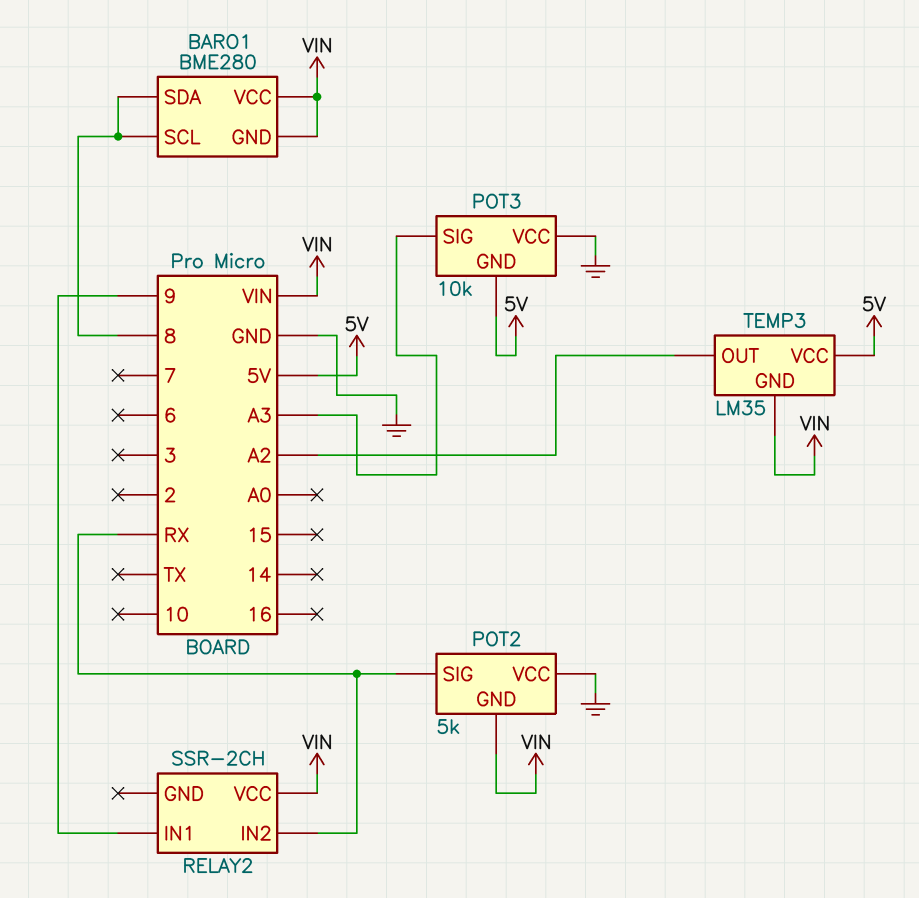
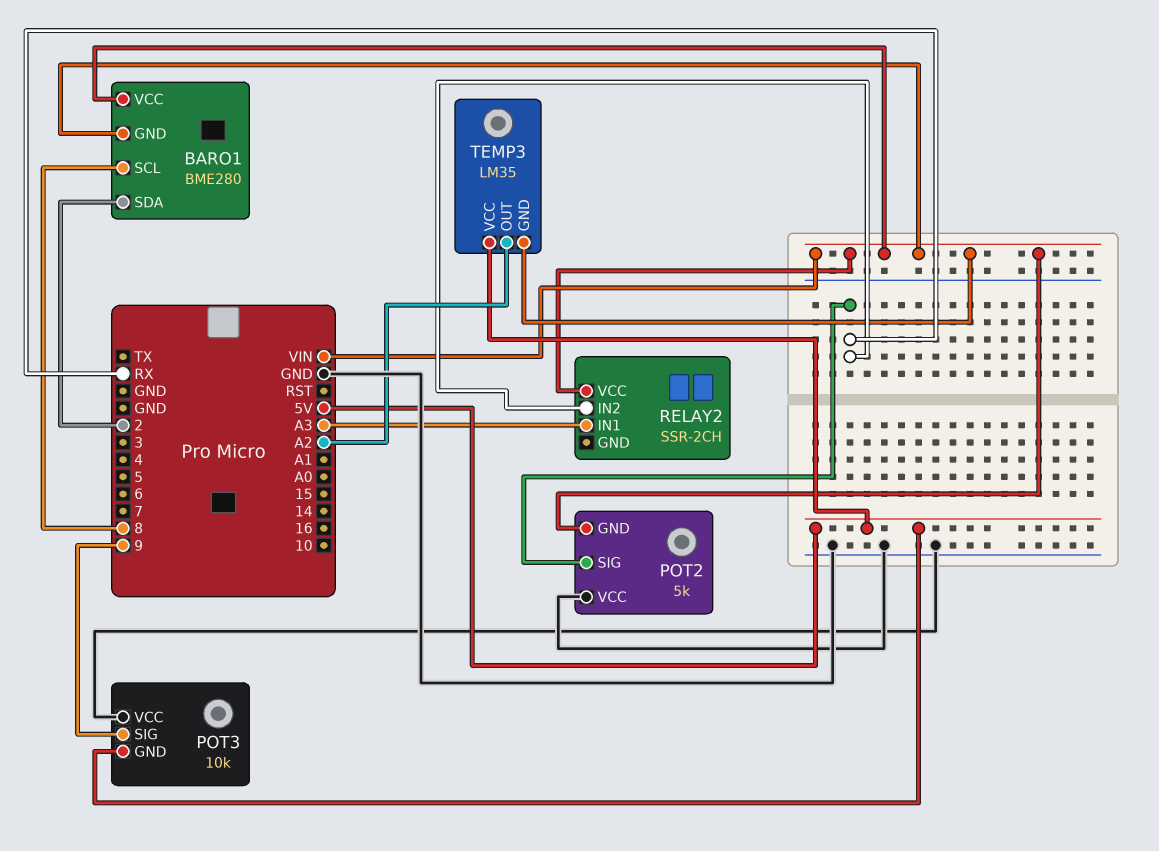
BARO1 pin SDA: 8 -> 2
POT3 pin SIG: A3 -> 9
RELAY2 pin IN1: 9 -> A3

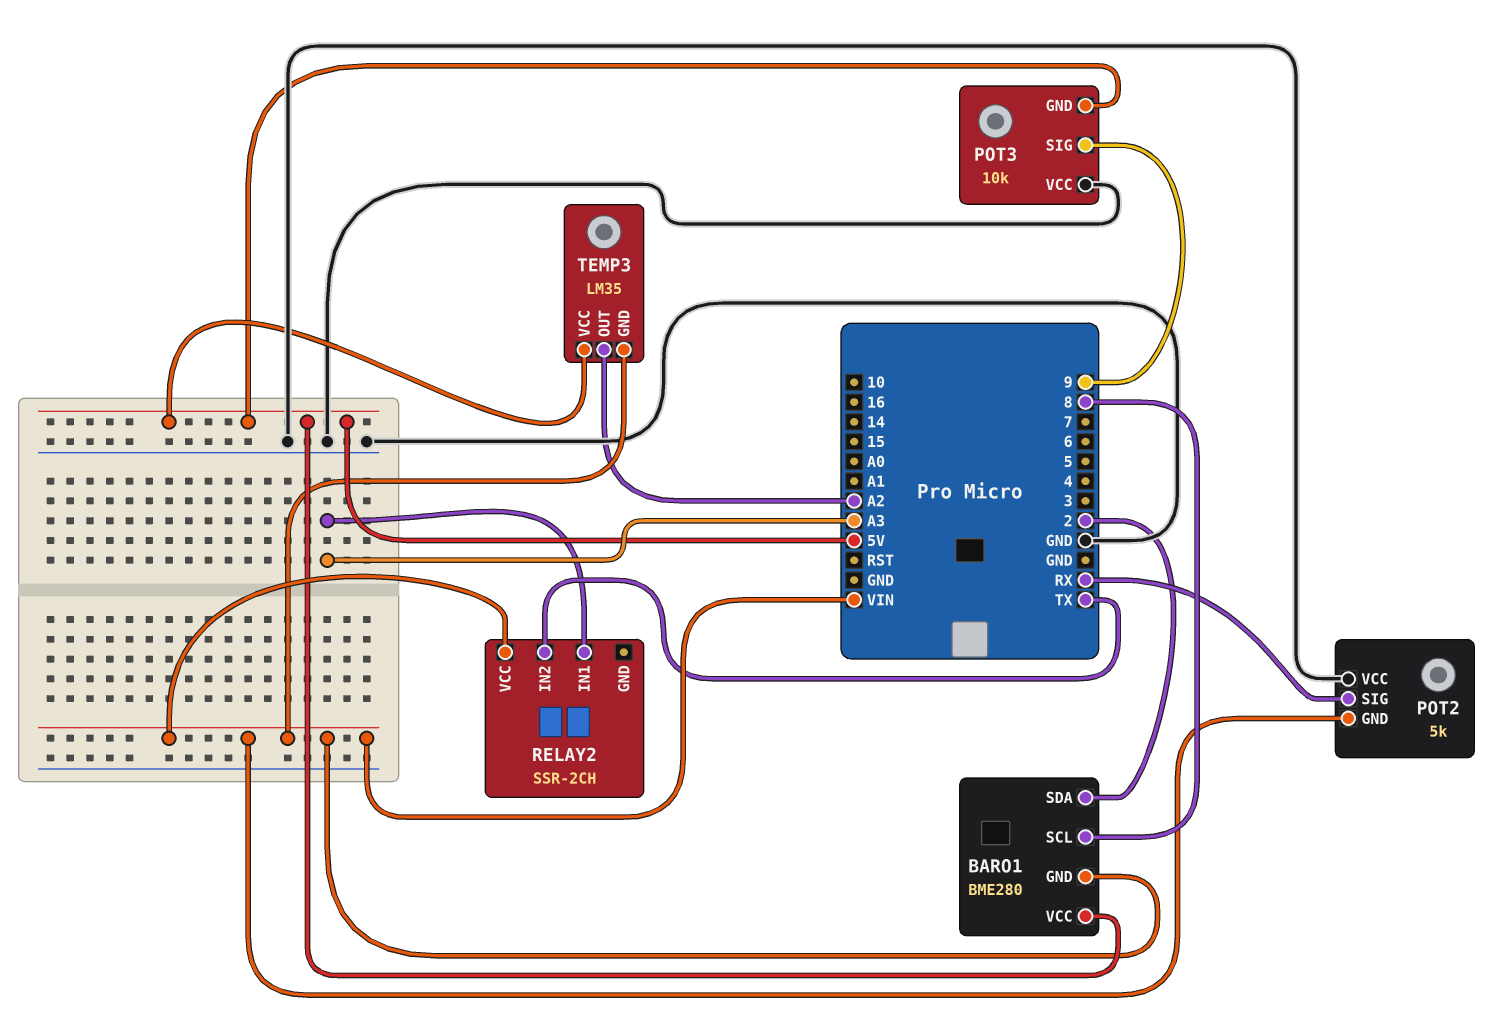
BARO1 pin VCC: VIN -> 5V
RELAY2 pin IN2: RX -> TX

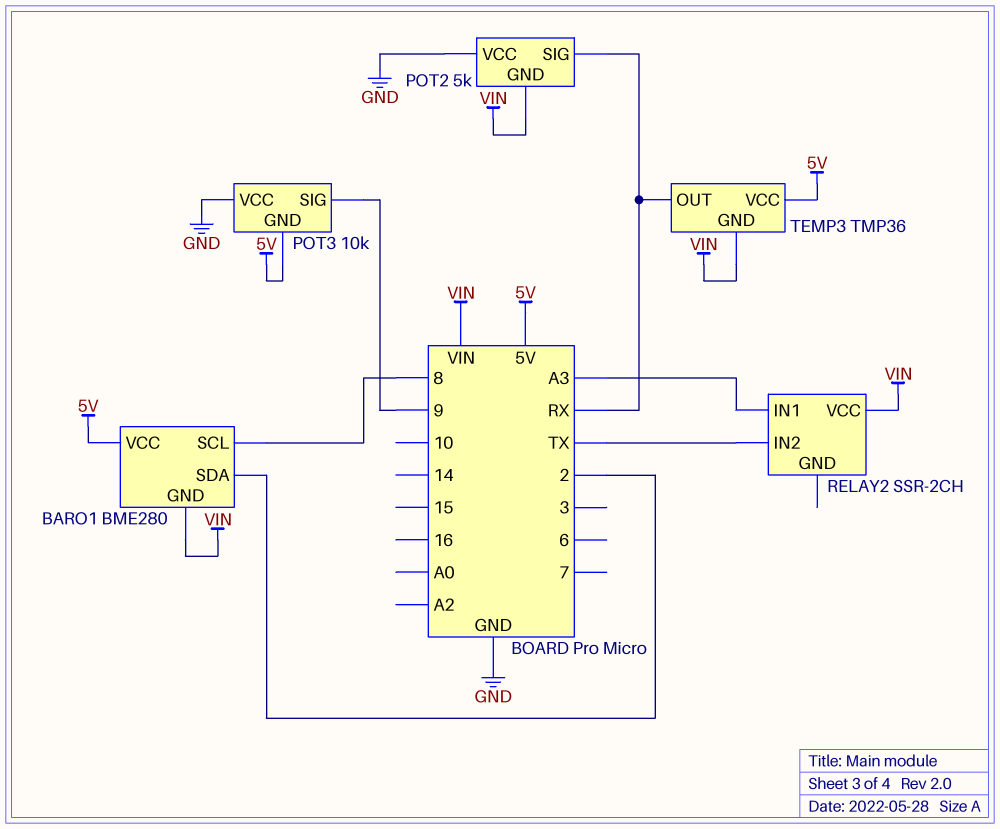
TEMP3: LM35 -> TMP36
TEMP3 pin OUT: A2 -> RX

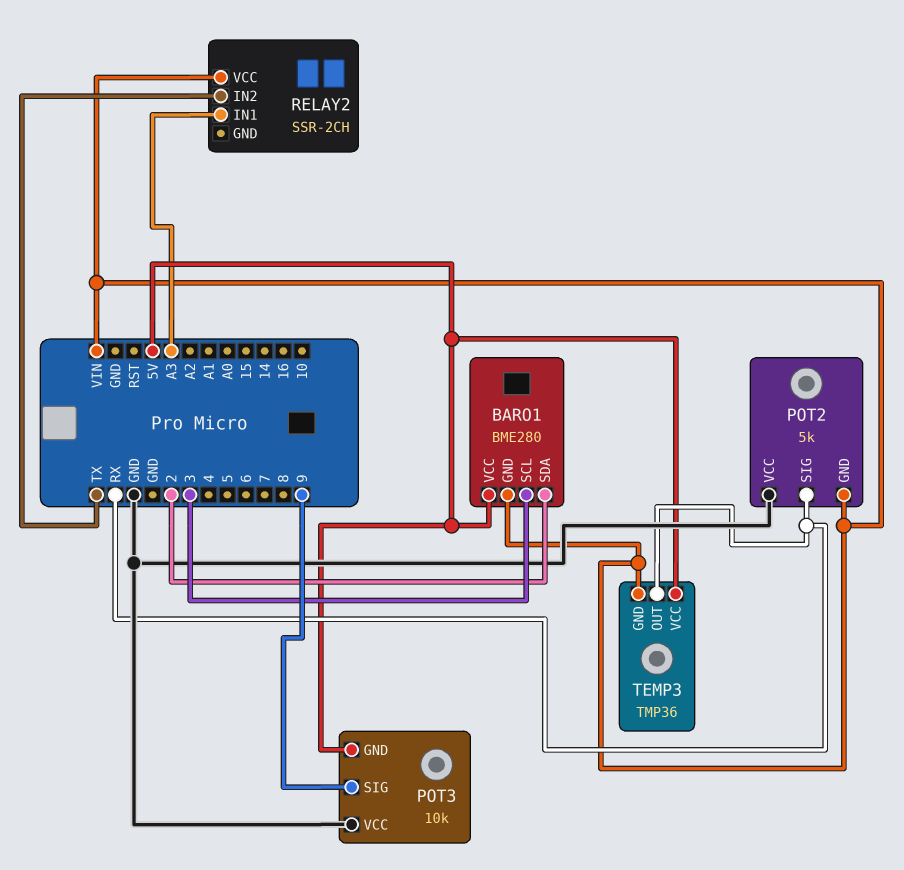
BARO1 pin SCL: 8 -> 3

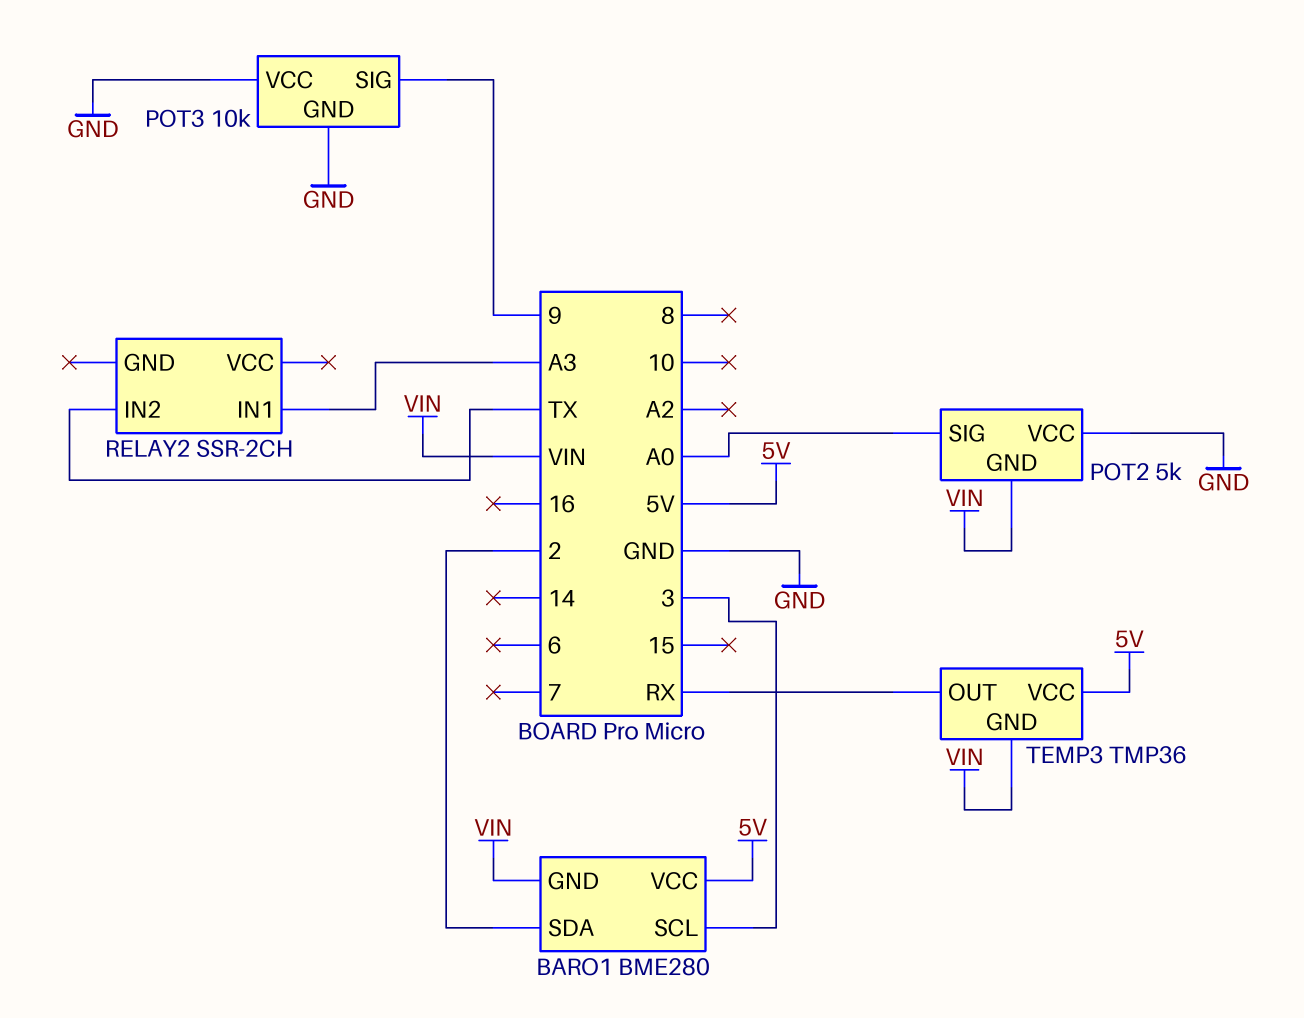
POT2 pin SIG: RX -> A0
POT3 pin GND: 5V -> GND
RELAY2 pin VCC: VIN -> none

